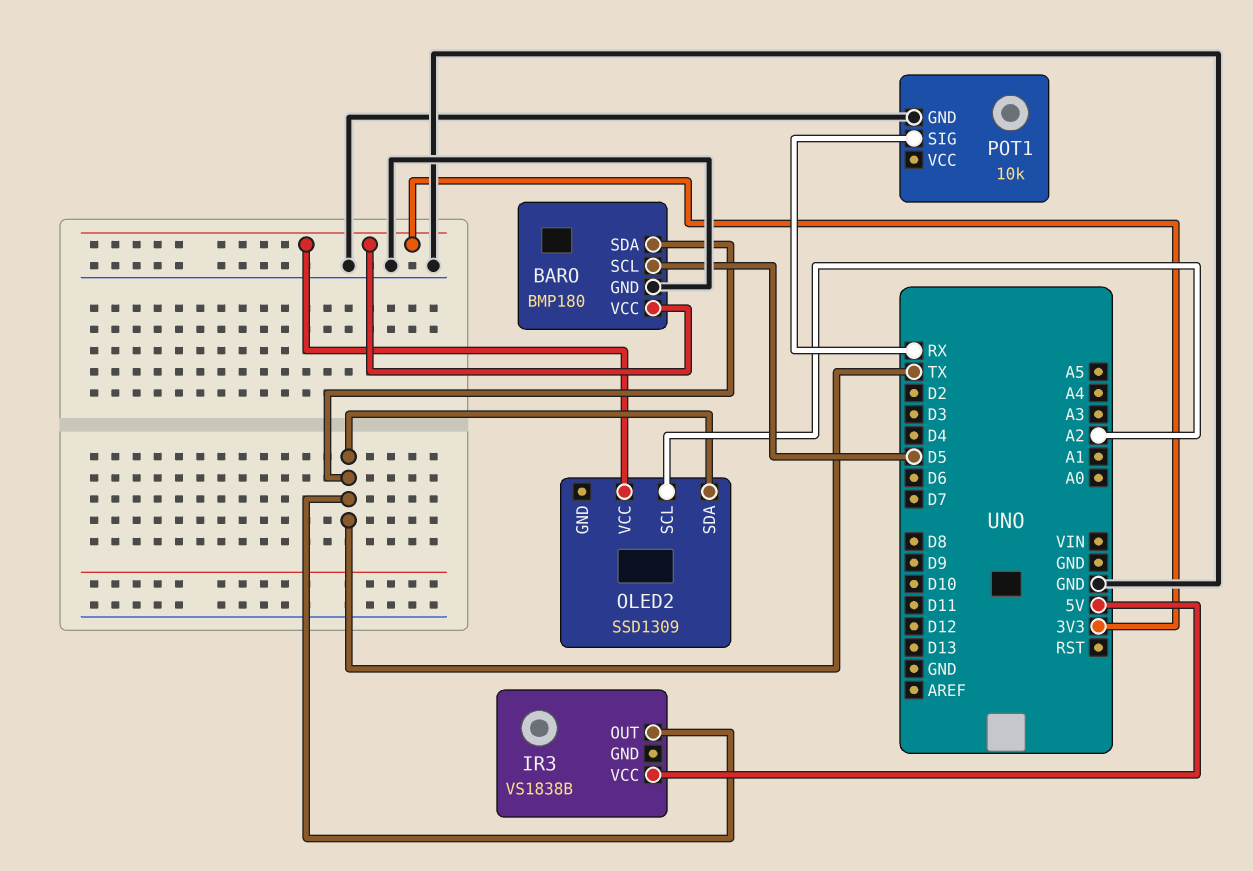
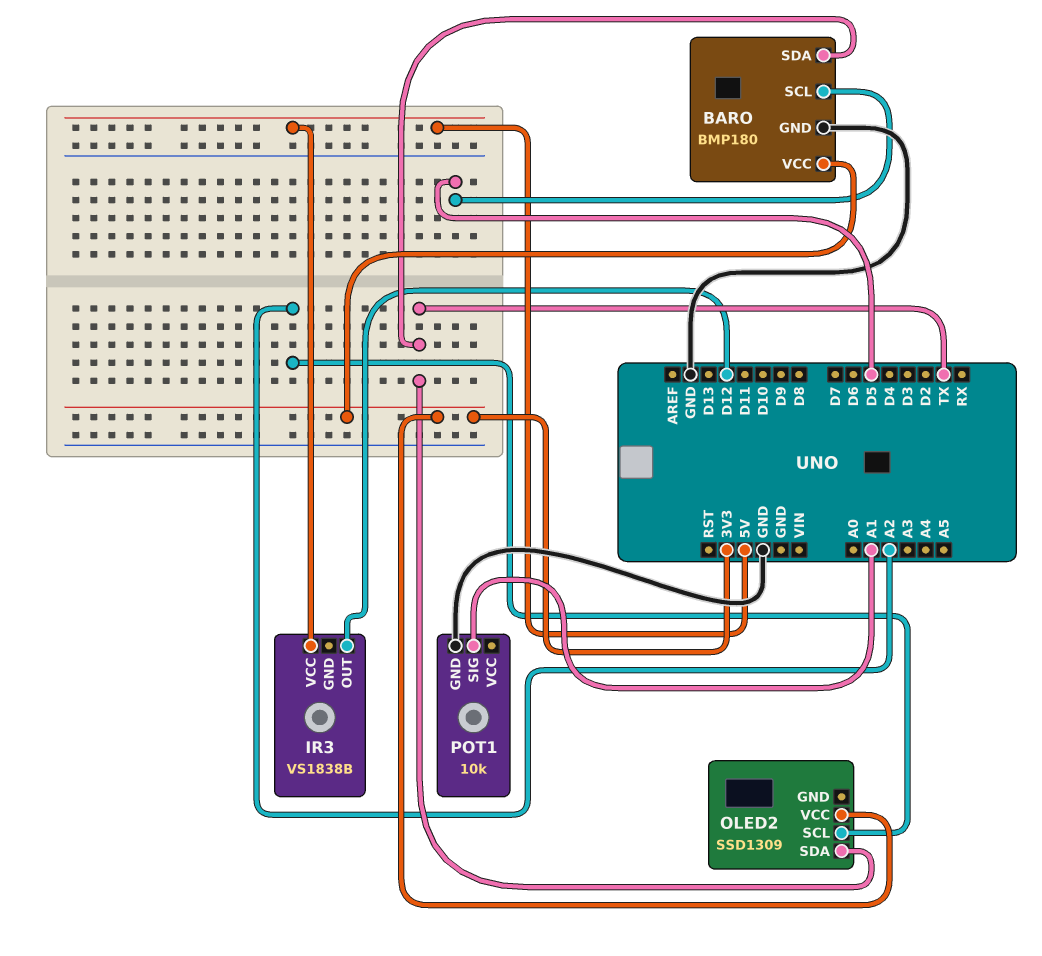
IR3 pin OUT: TX -> D12
POT1 pin SIG: RX -> A1

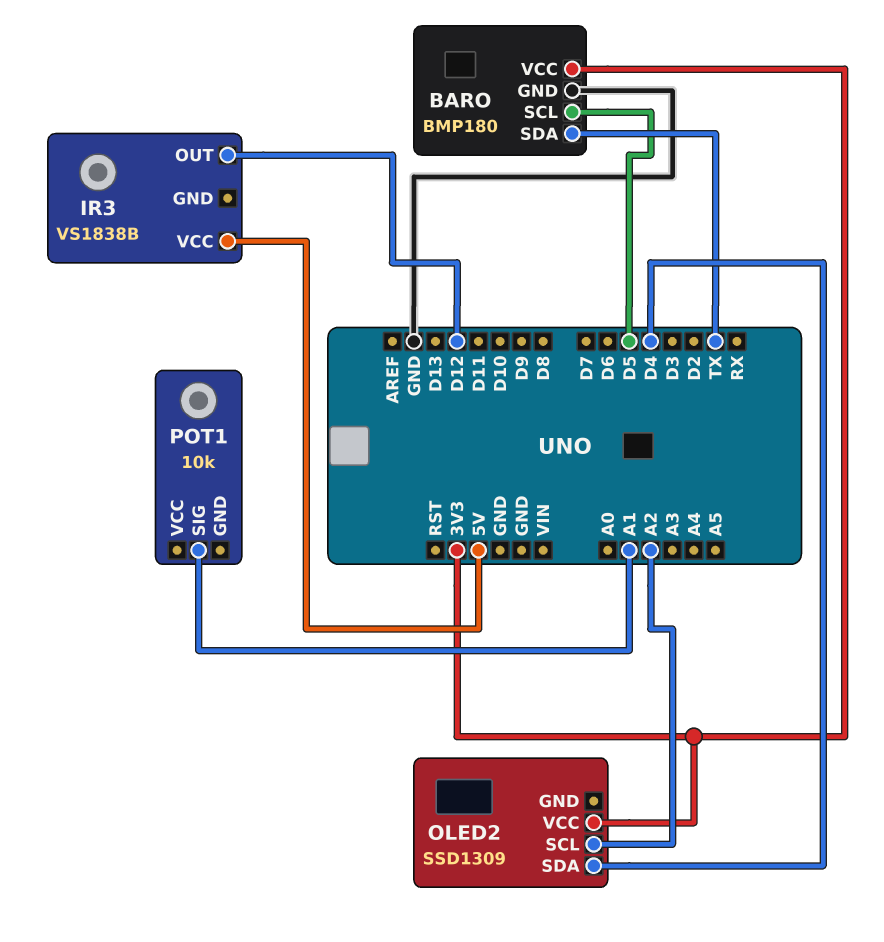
OLED2 pin SDA: TX -> D4
POT1 pin GND: GND -> none

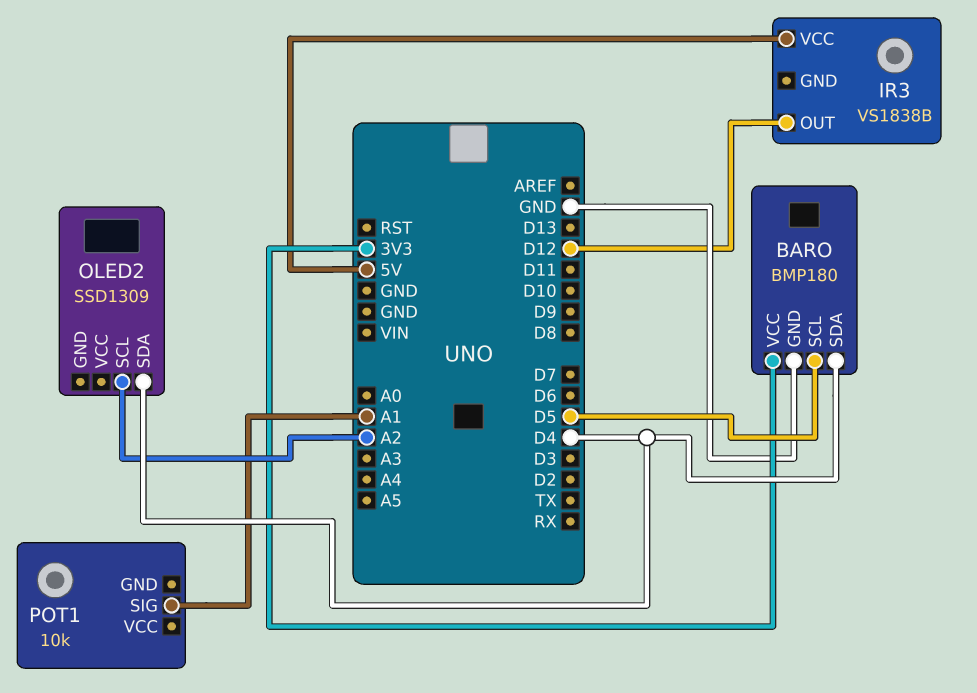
BARO pin SDA: TX -> D4
OLED2 pin VCC: 3V3 -> none

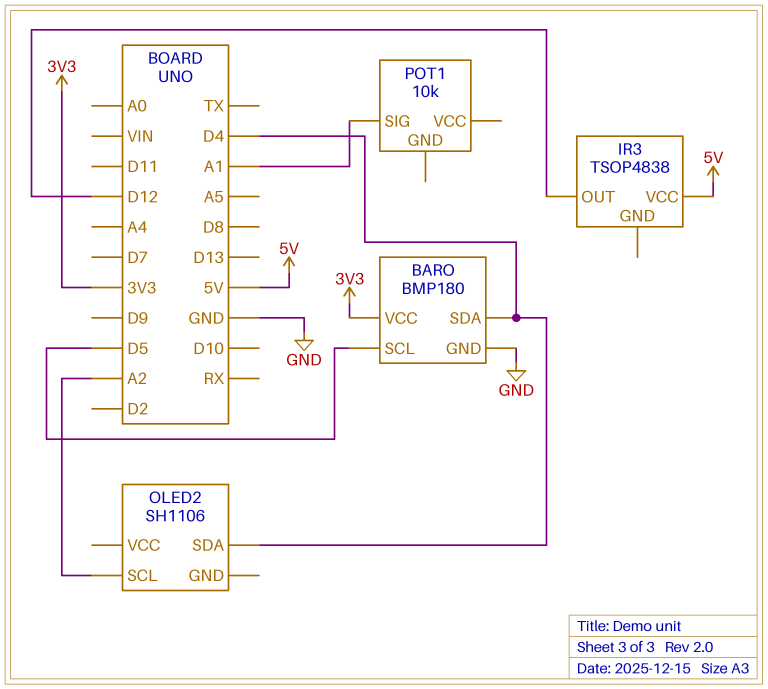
IR3: VS1838B -> TSOP4838
OLED2: SSD1309 -> SH1106

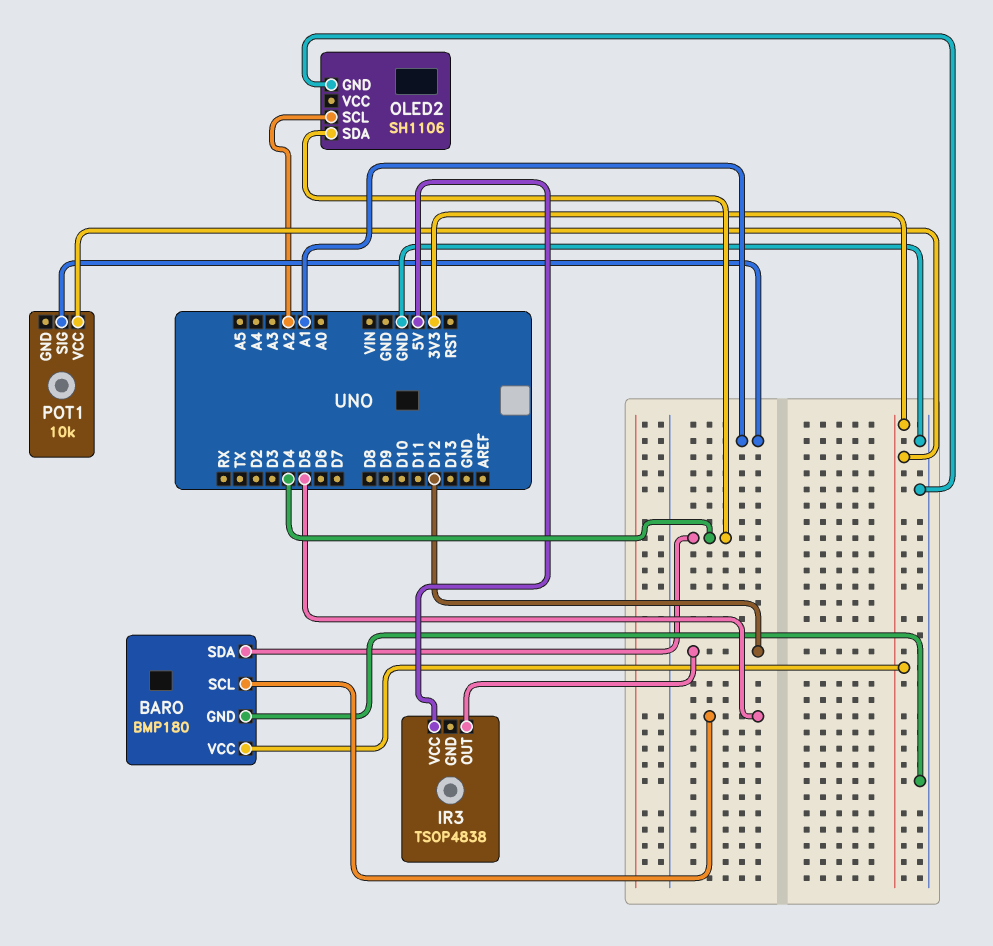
OLED2 pin GND: none -> GND
POT1 pin VCC: none -> 3V3

